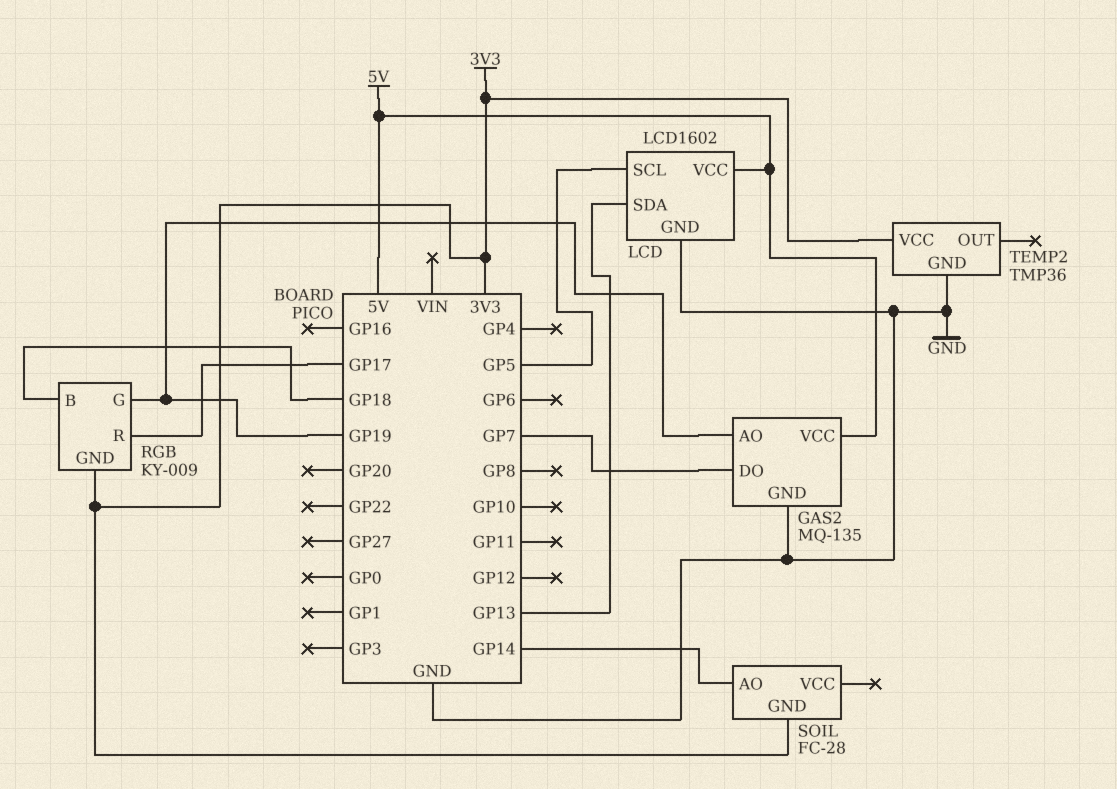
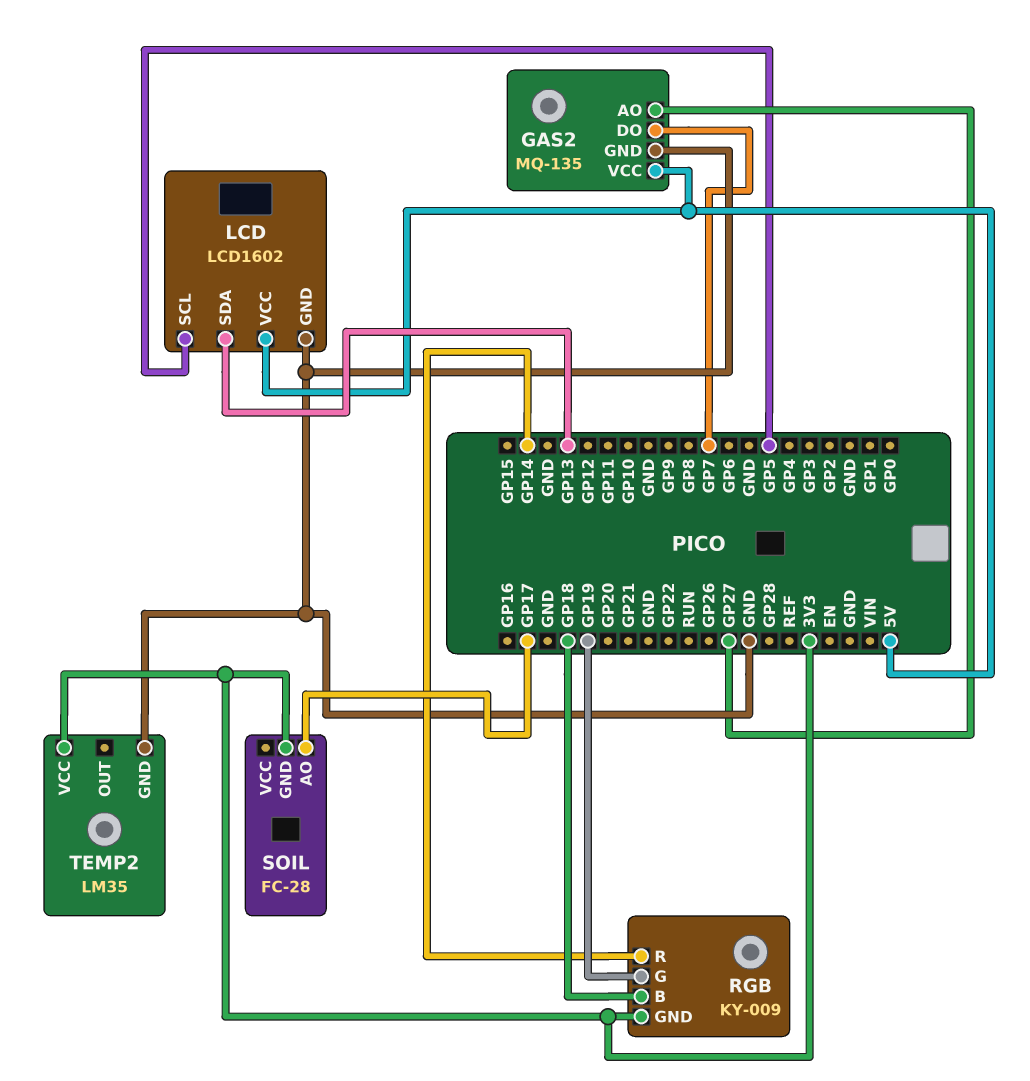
GAS2 pin AO: GP19 -> GP27
RGB pin R: GP17 -> GP14
SOIL pin AO: GP14 -> GP17
TEMP2: TMP36 -> LM35

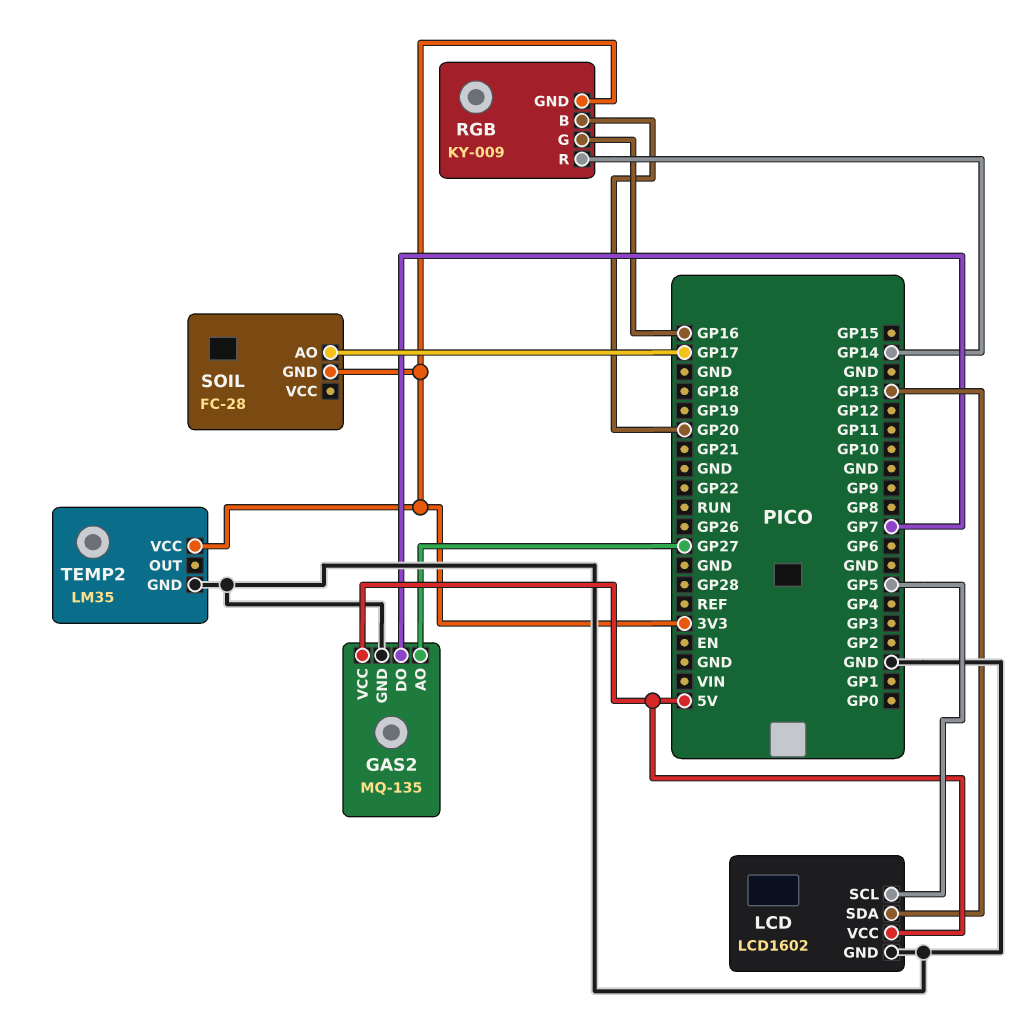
RGB pin B: GP18 -> GP20
RGB pin G: GP19 -> GP16

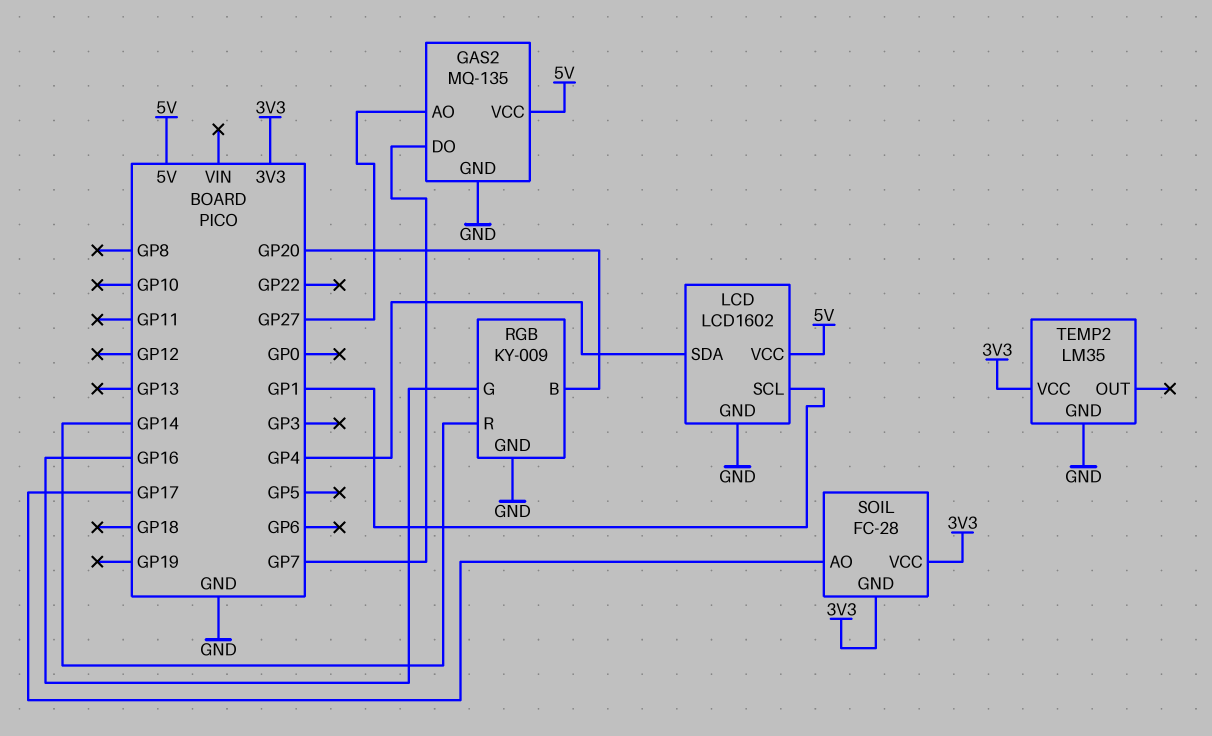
LCD pin SCL: GP5 -> GP1
LCD pin SDA: GP13 -> GP4
RGB pin GND: 3V3 -> GND
SOIL pin VCC: none -> 3V3

